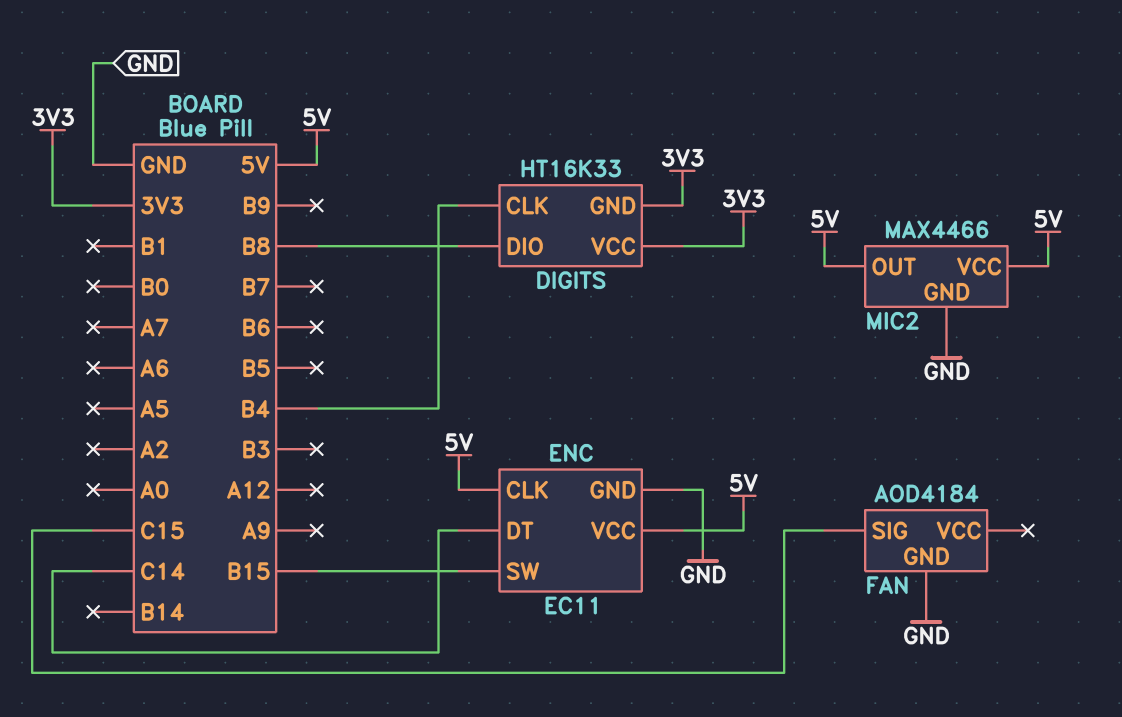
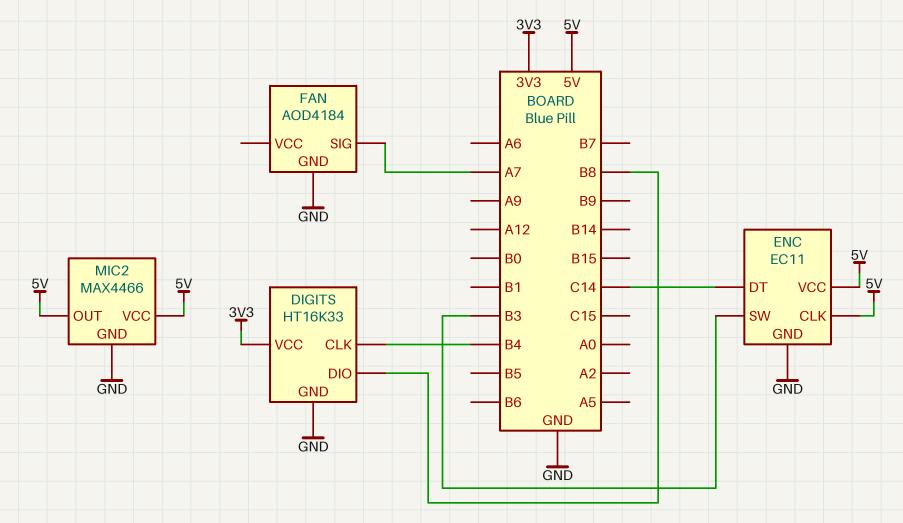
DIGITS pin GND: 3V3 -> GND
ENC pin SW: B15 -> B3
FAN pin SIG: C15 -> A7

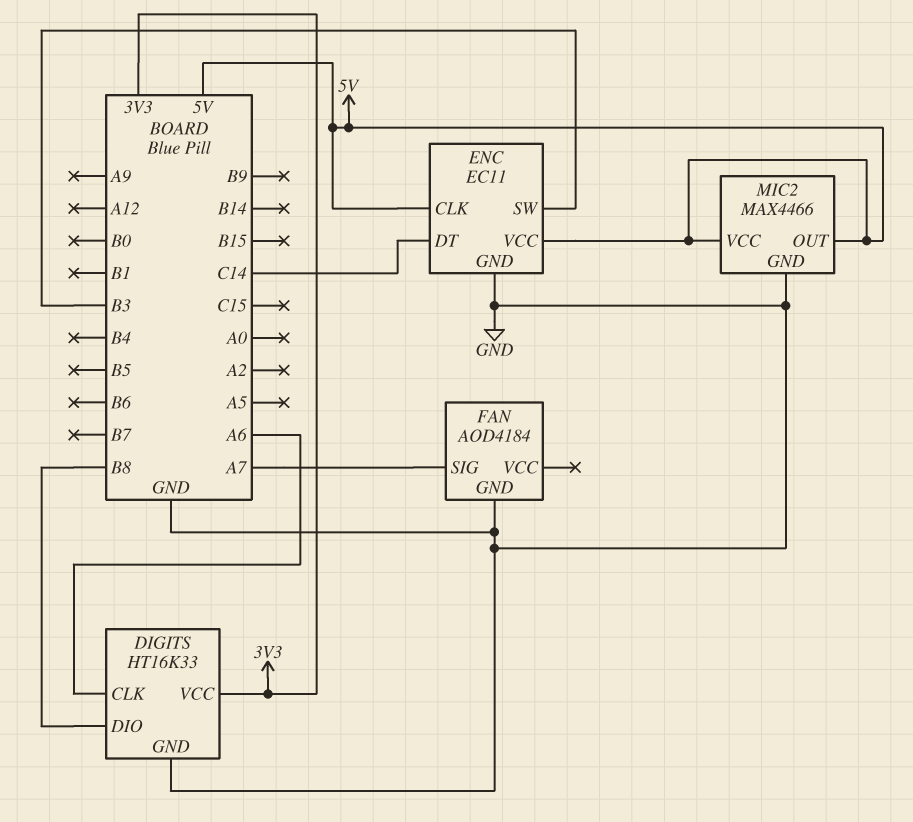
DIGITS pin CLK: B4 -> A6

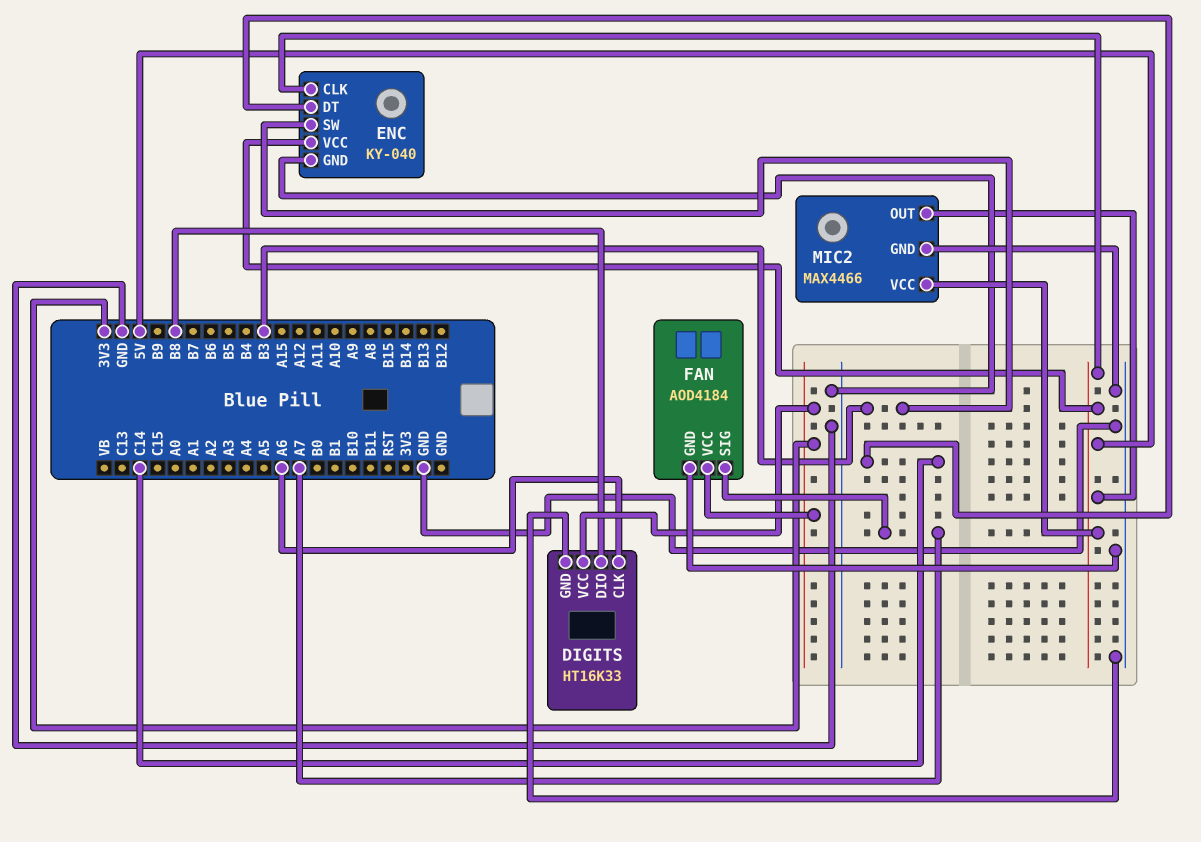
ENC: EC11 -> KY-040
FAN pin VCC: none -> 3V3

